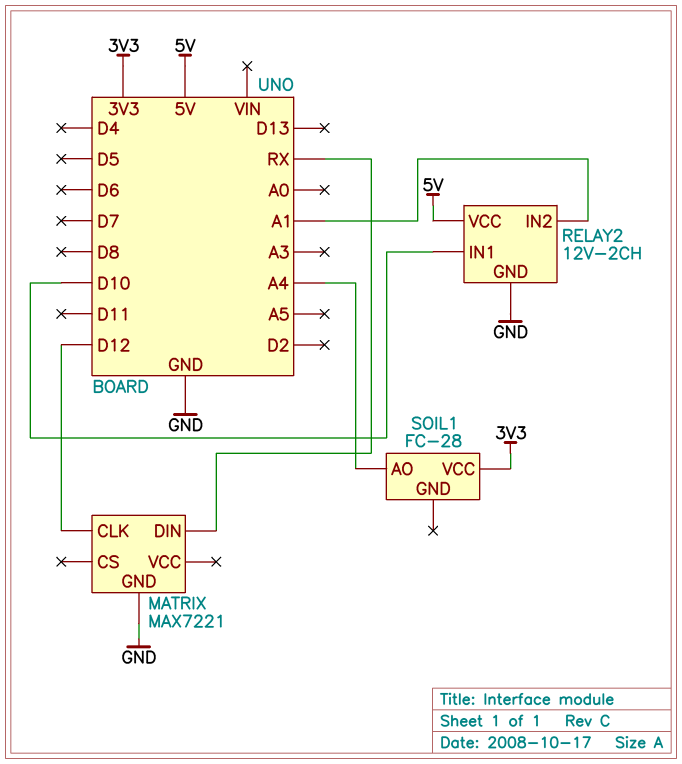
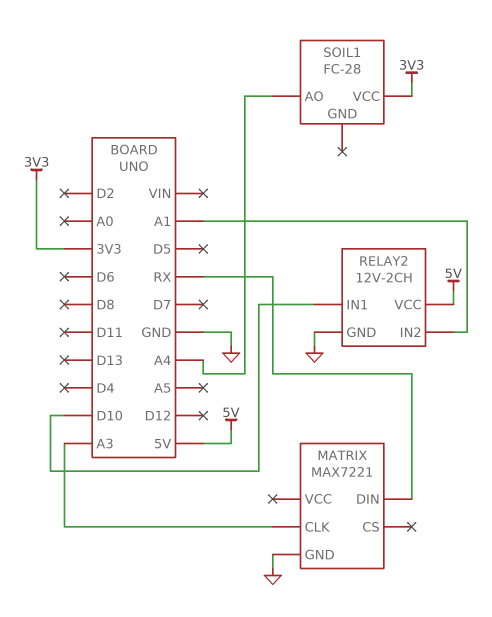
MATRIX pin CLK: D12 -> A3

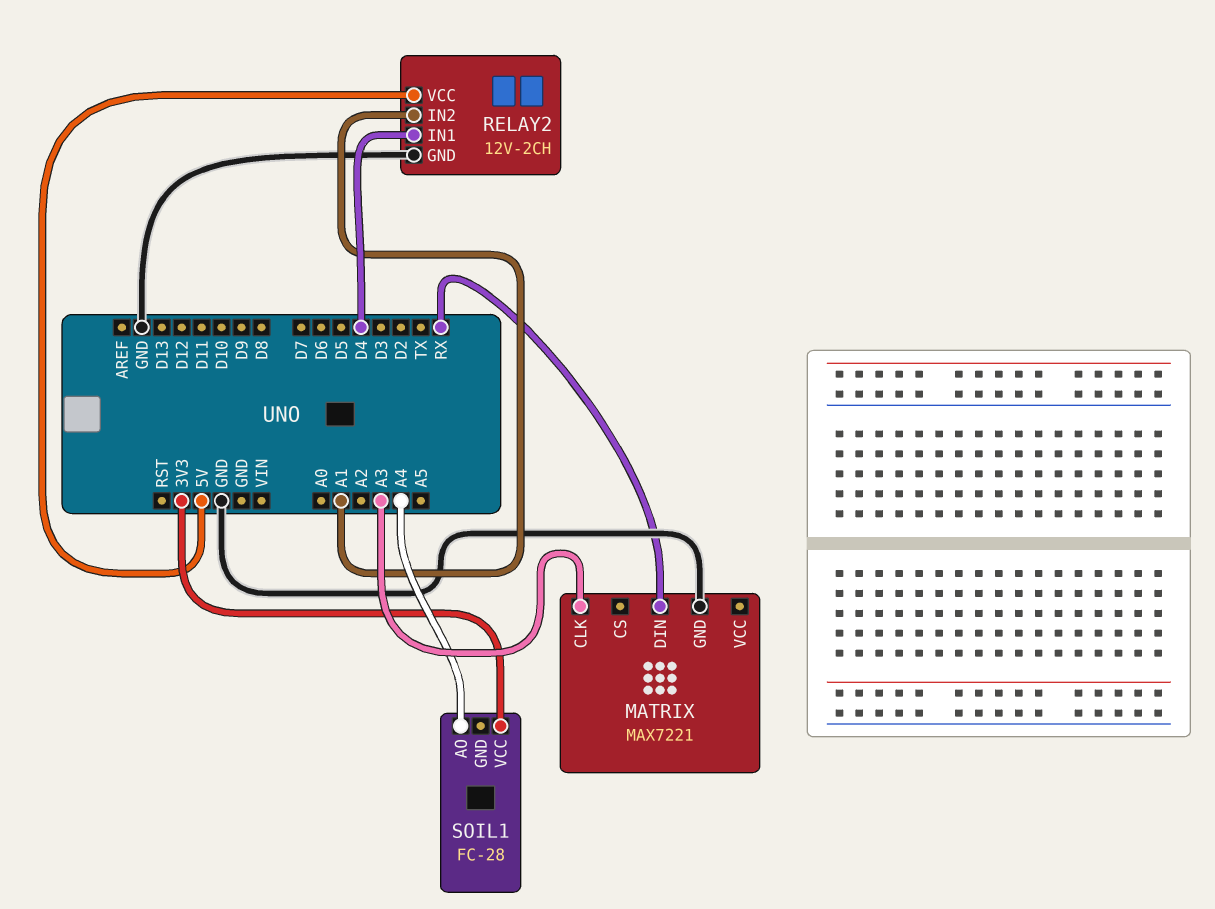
RELAY2 pin IN1: D10 -> D4

